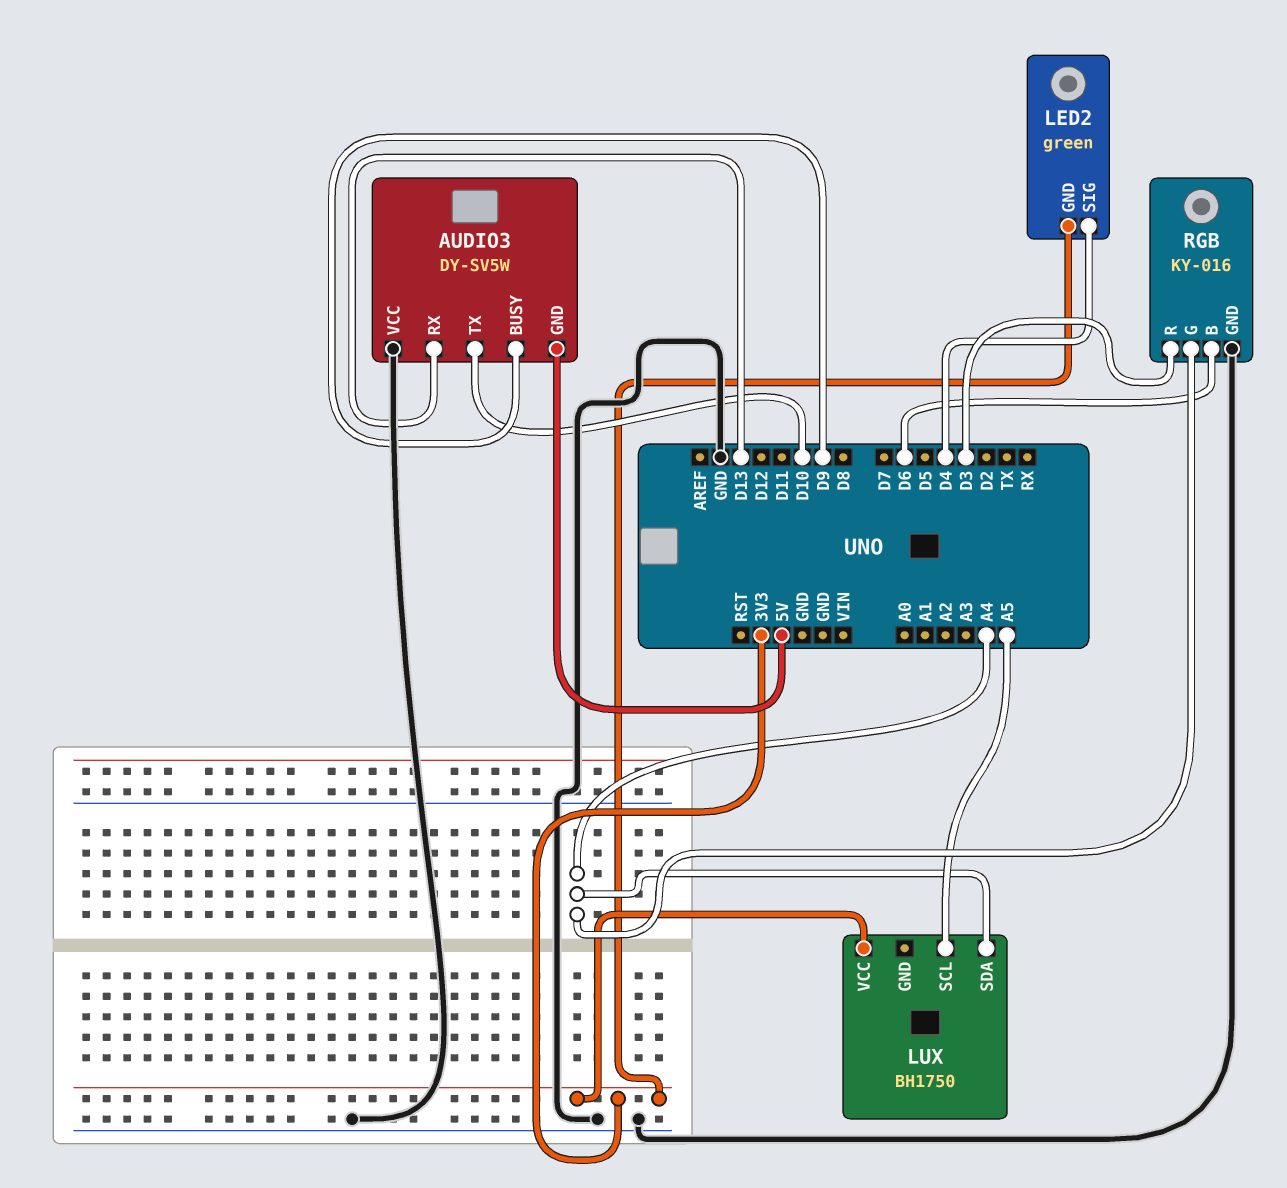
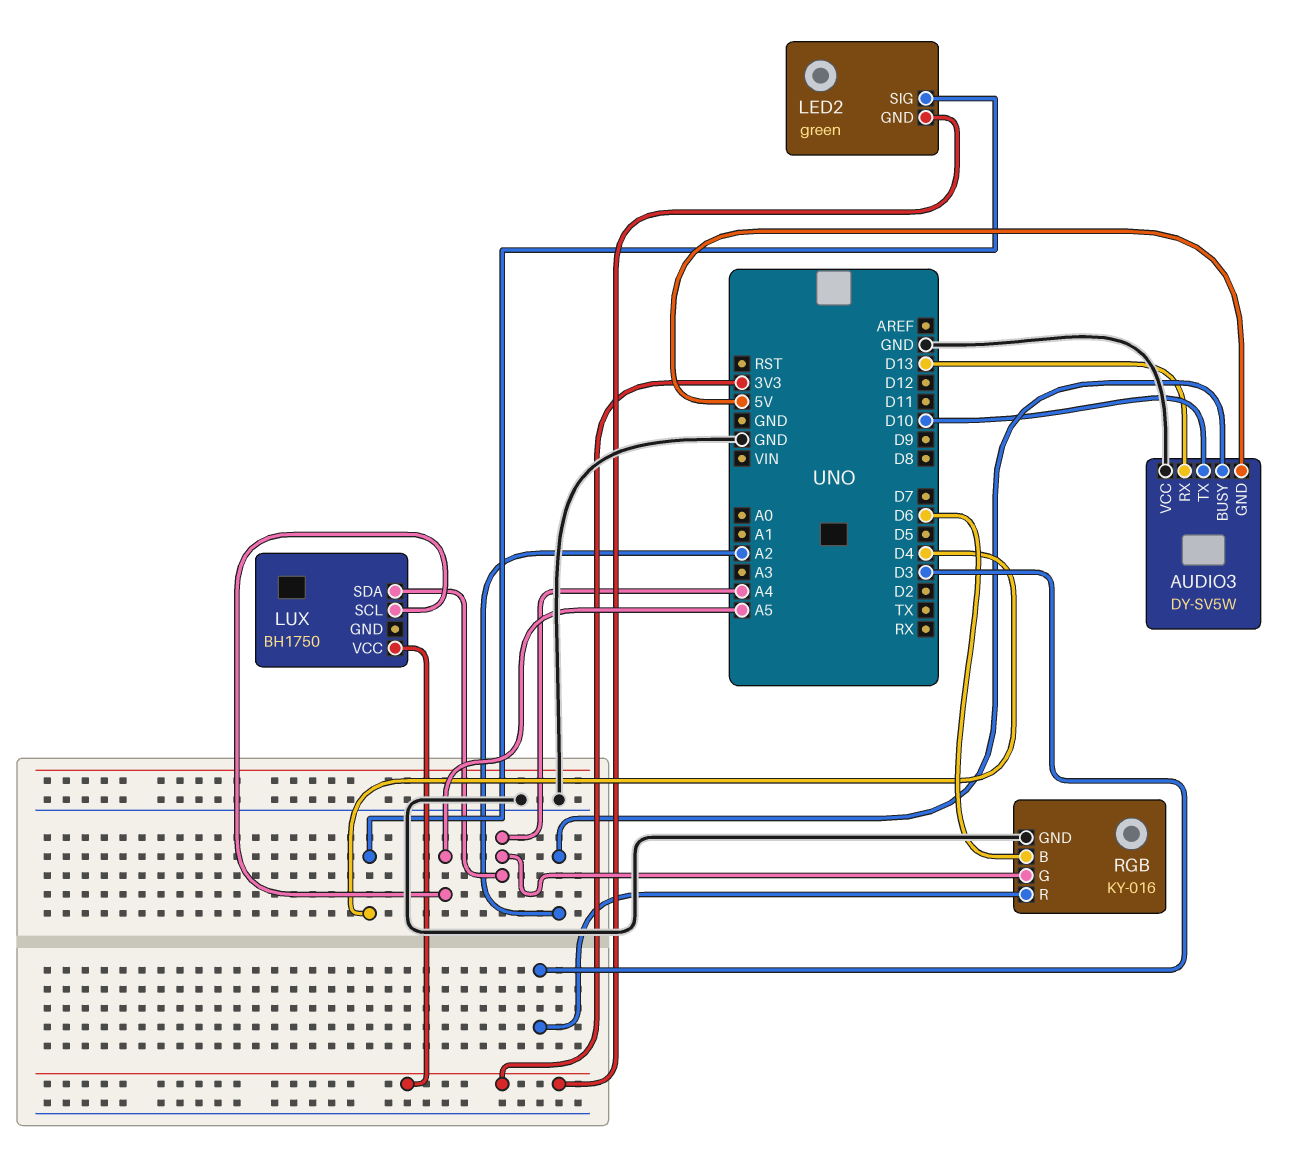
AUDIO3 pin BUSY: D9 -> A2

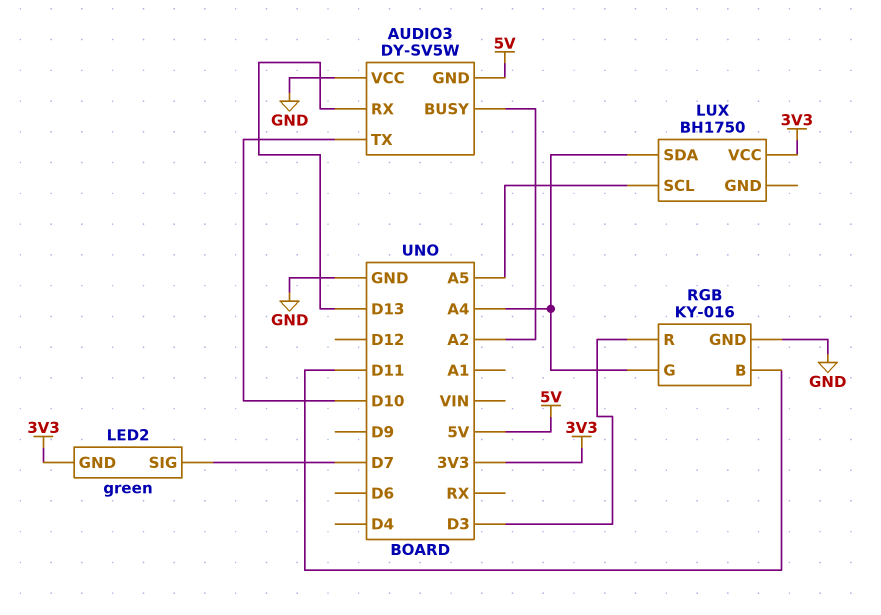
LED2 pin SIG: D4 -> D7
RGB pin B: D6 -> D11

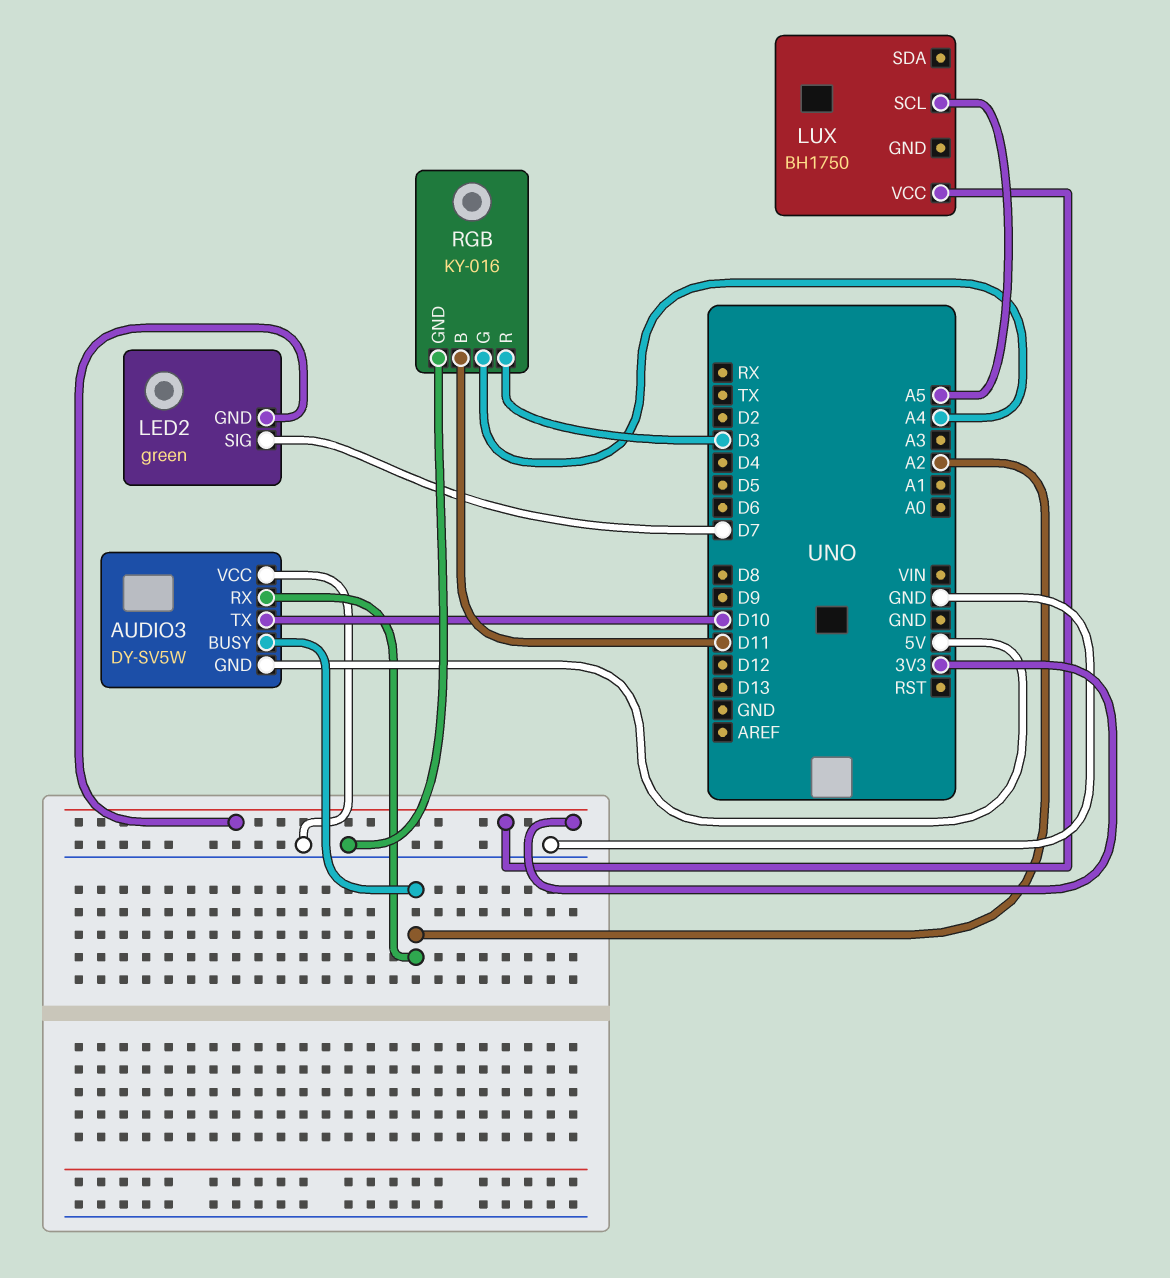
AUDIO3 pin RX: D13 -> A2
LUX pin SDA: A4 -> none

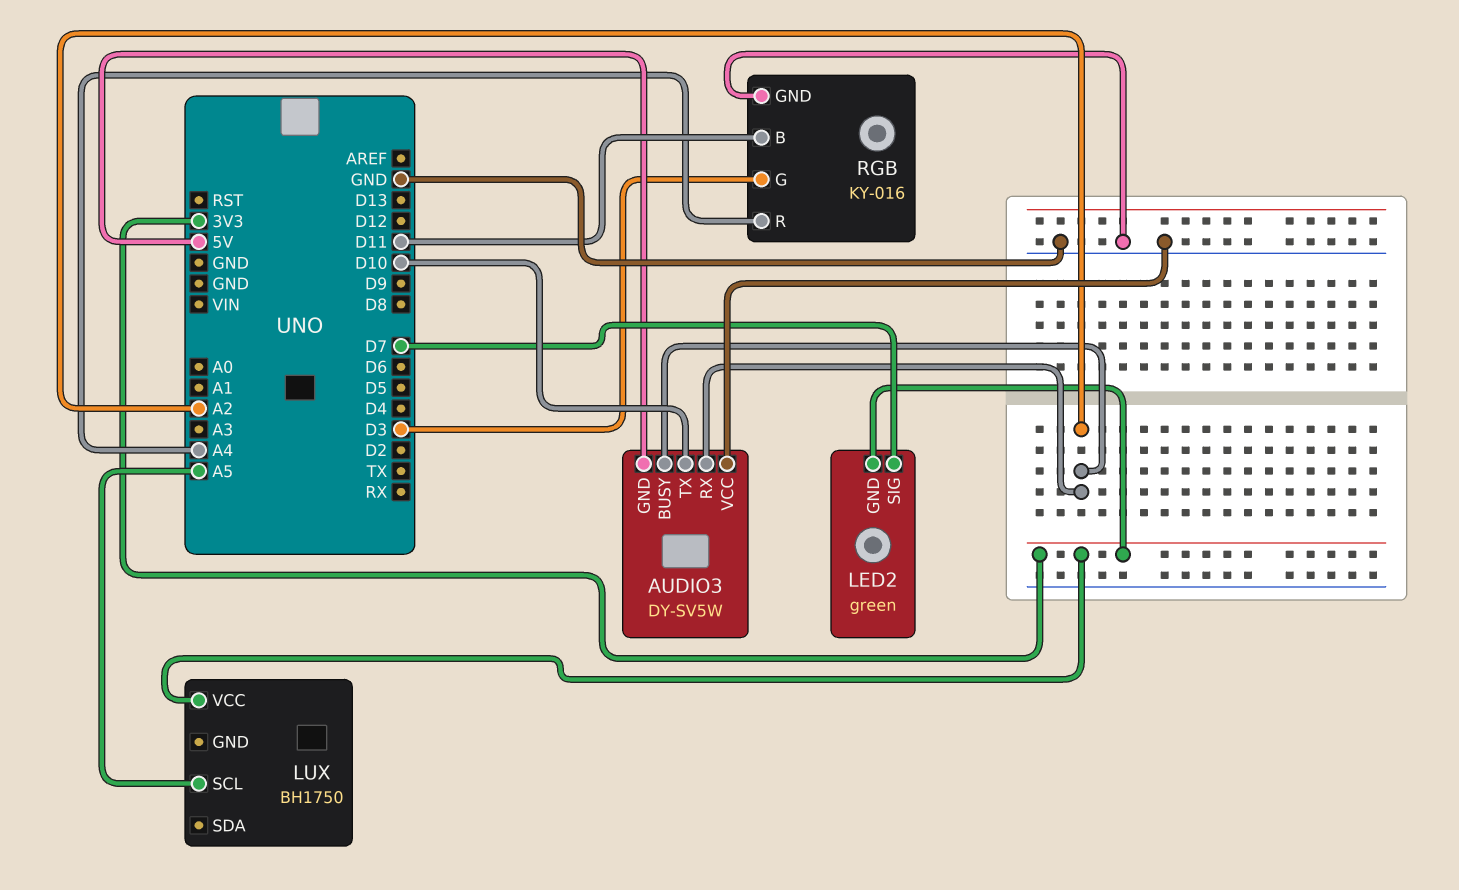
RGB pin G: A4 -> D3
RGB pin R: D3 -> A4

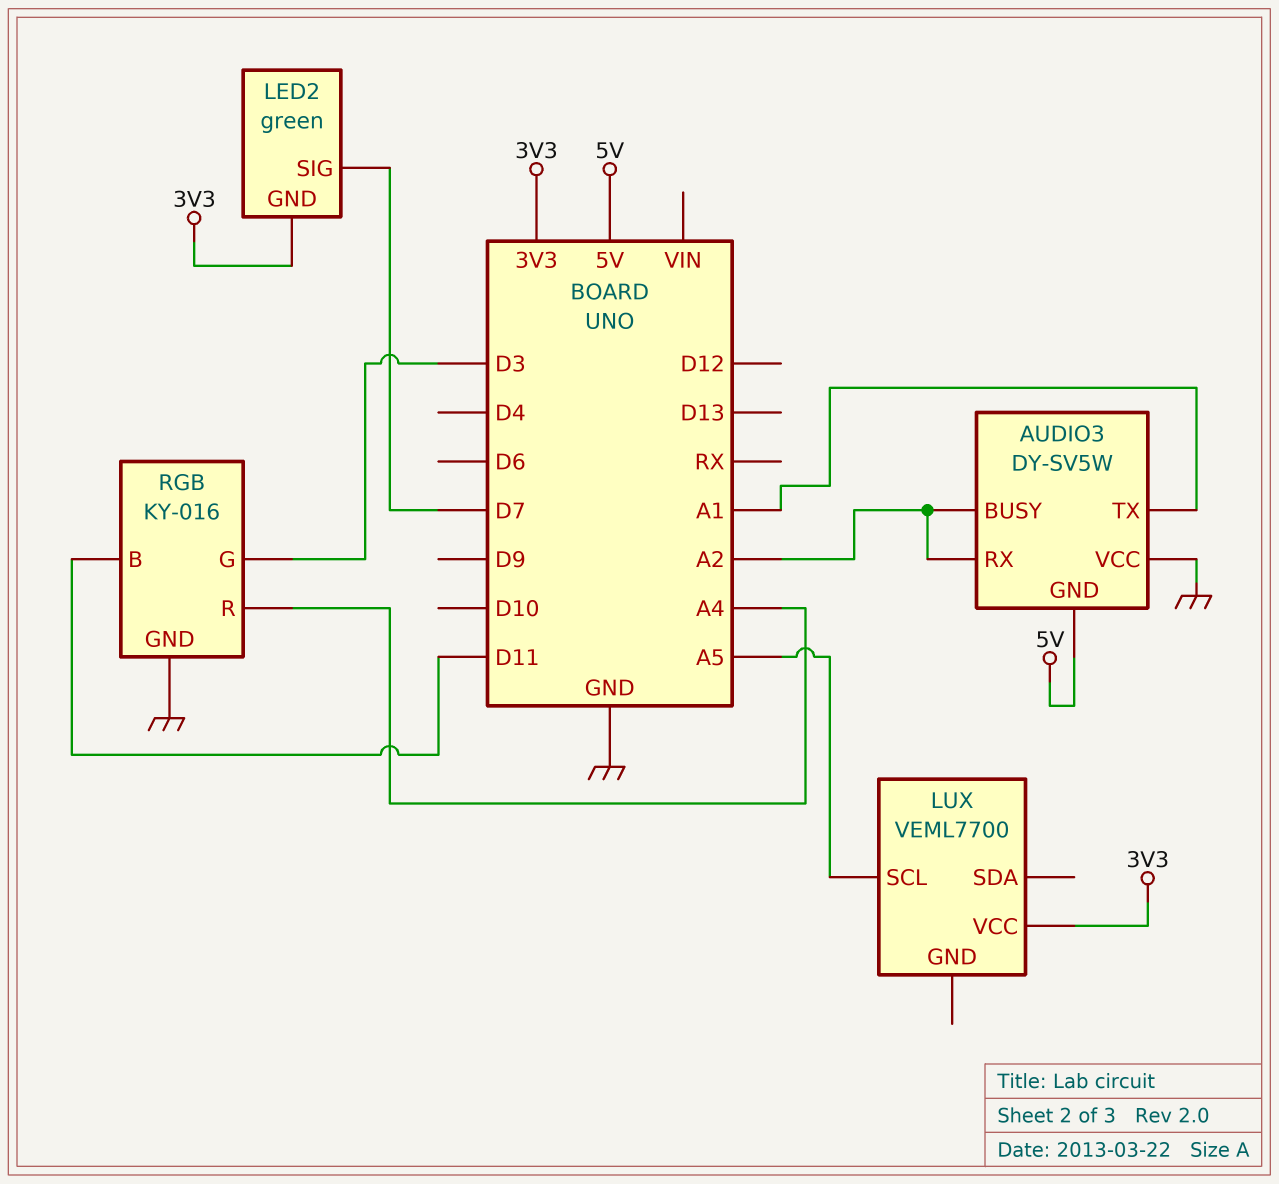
AUDIO3 pin TX: D10 -> A1
LUX: BH1750 -> VEML7700

